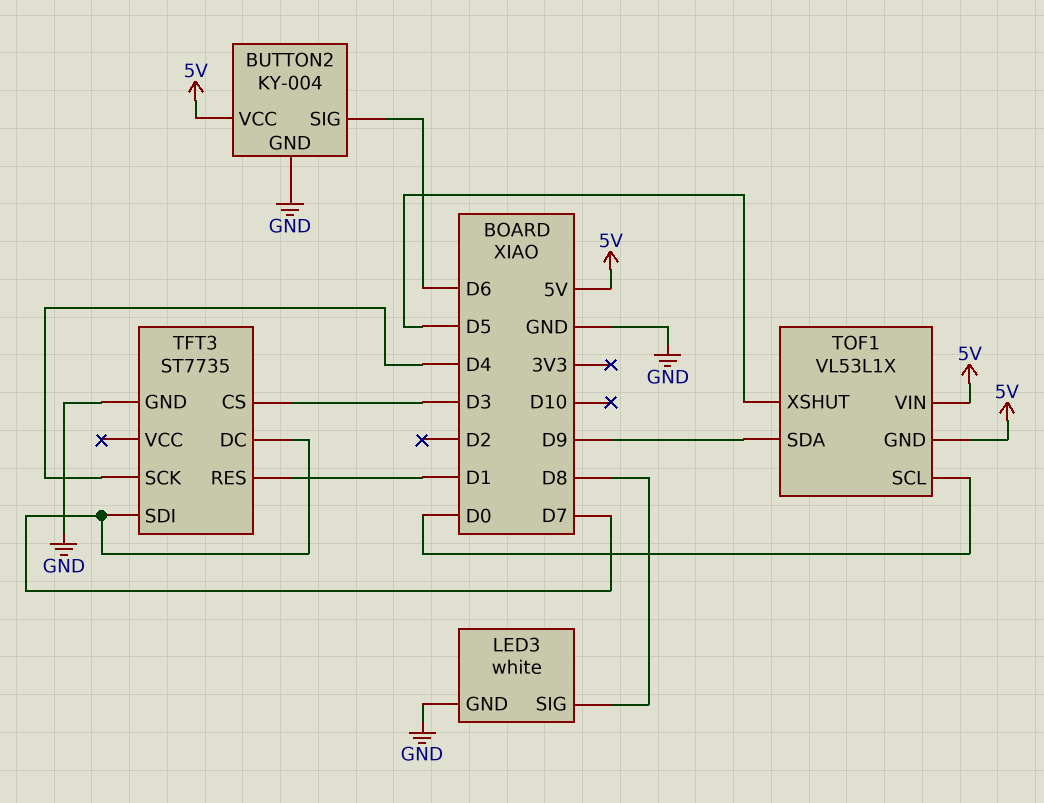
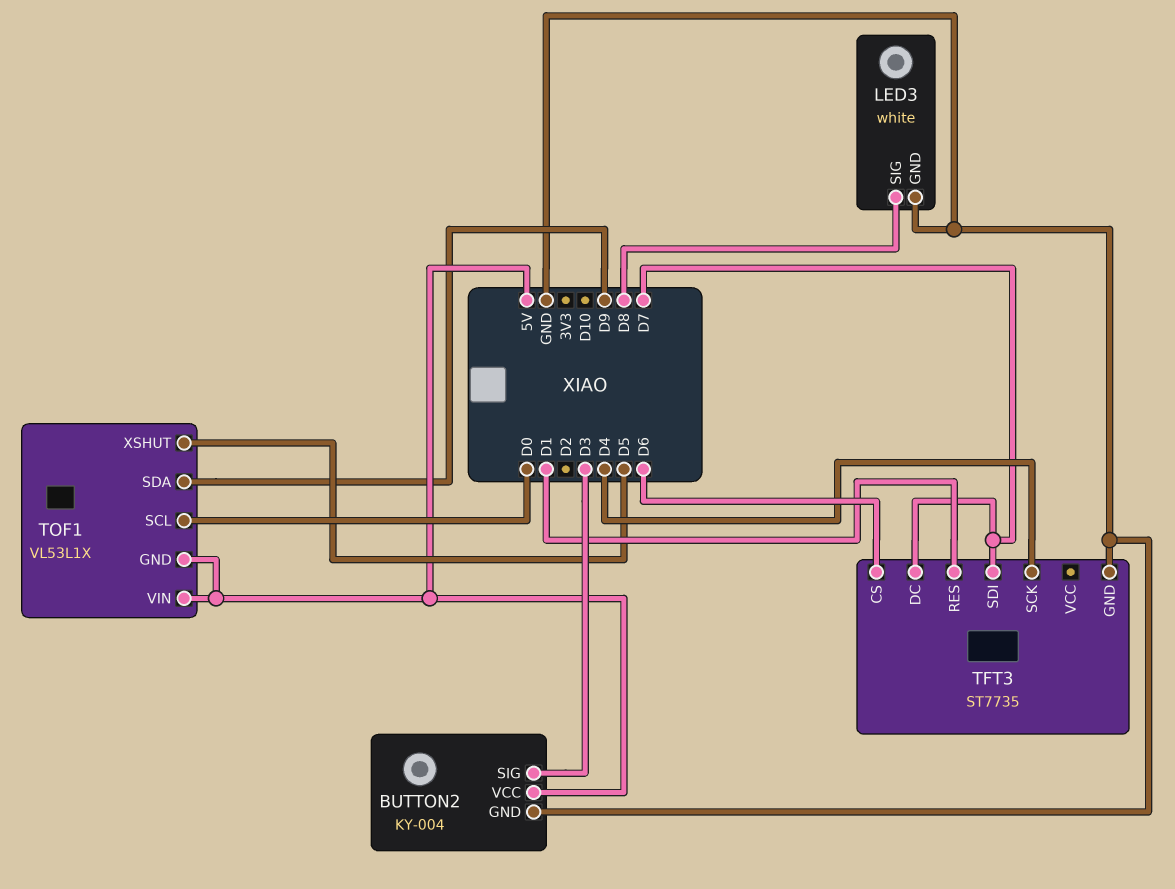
BUTTON2 pin SIG: D6 -> D3
TFT3 pin CS: D3 -> D6

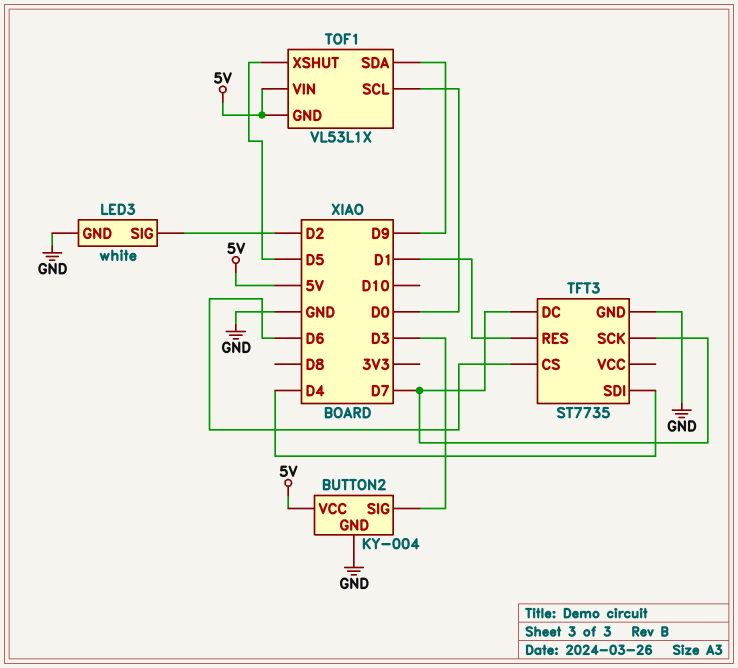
LED3 pin SIG: D8 -> D2
TFT3 pin SCK: D4 -> D7
TFT3 pin SDI: D7 -> D4

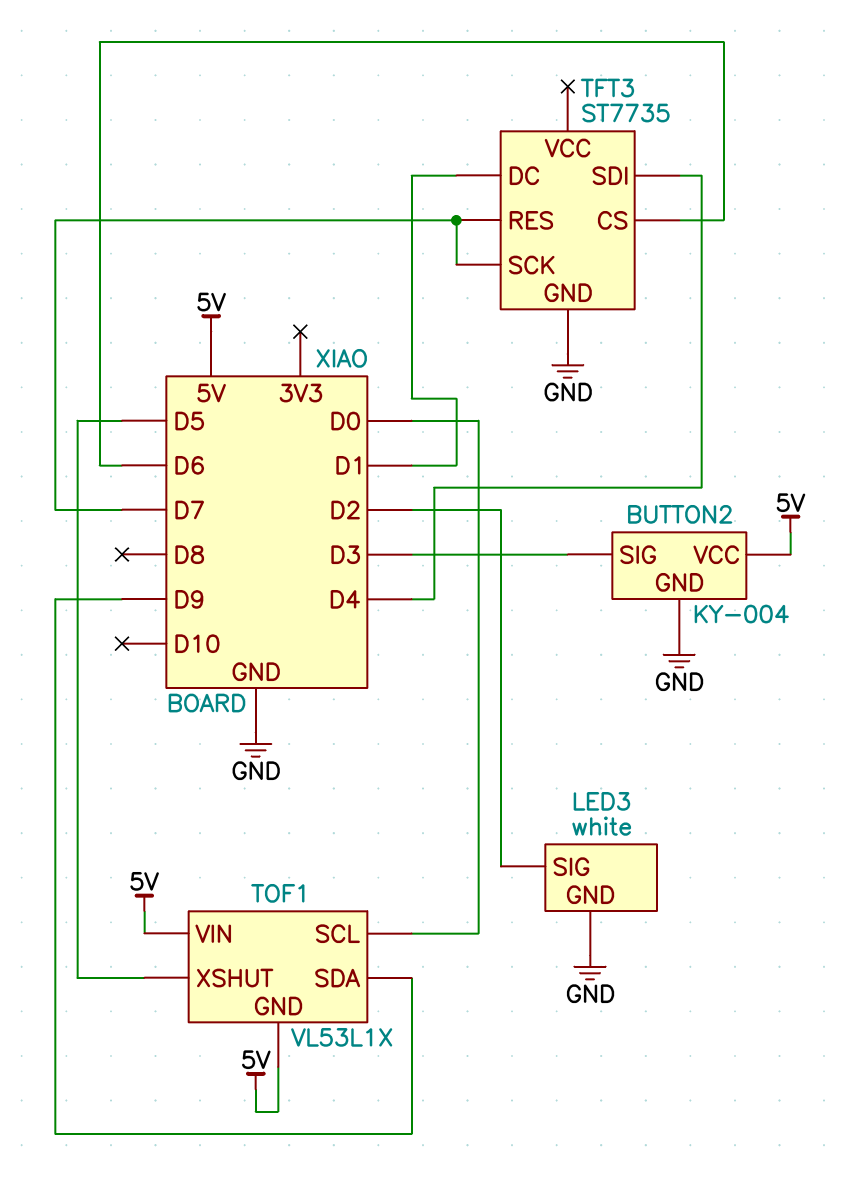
TFT3 pin DC: D7 -> D1
TFT3 pin RES: D1 -> D7

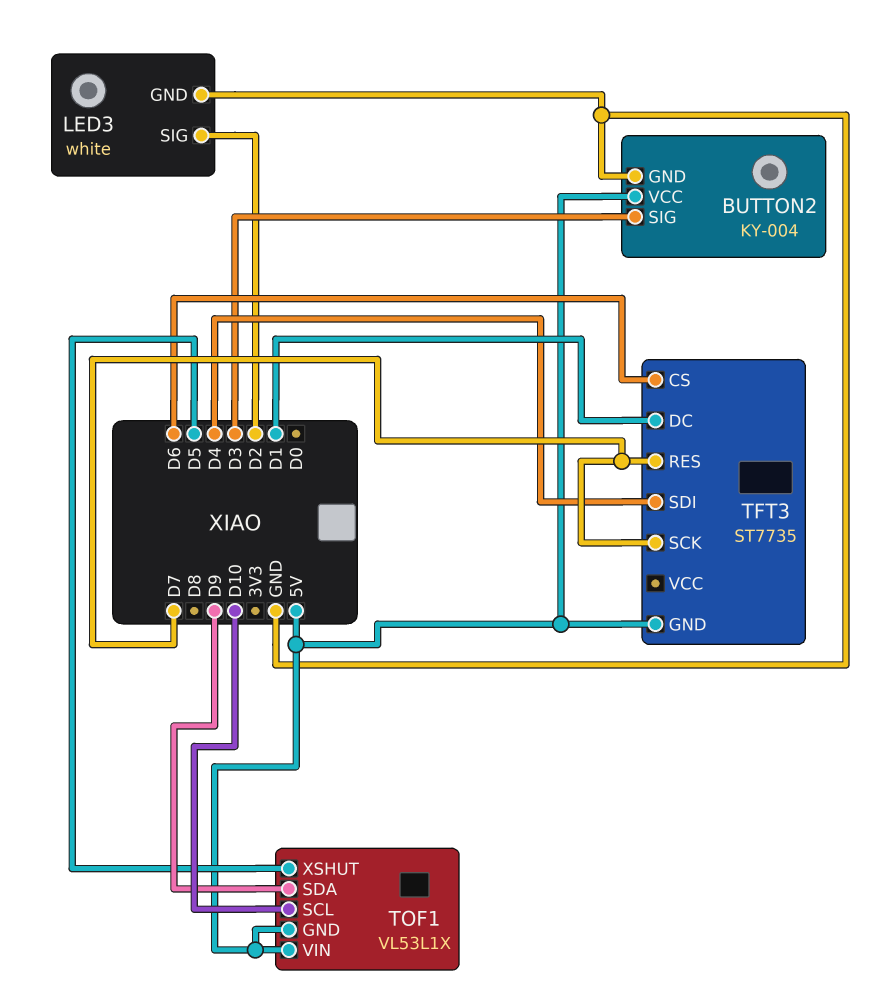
TFT3 pin GND: GND -> 5V
TOF1 pin SCL: D0 -> D10

